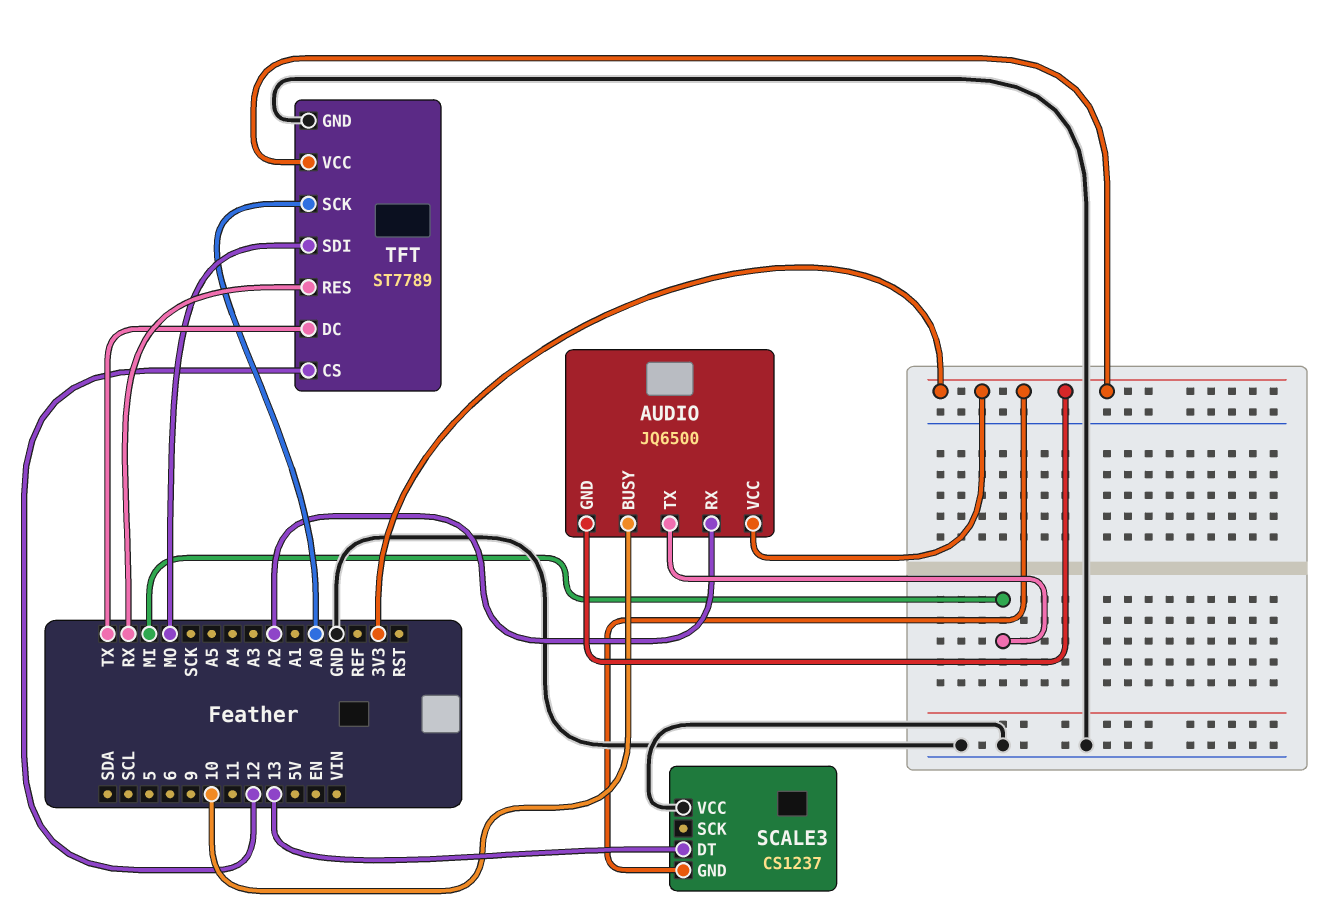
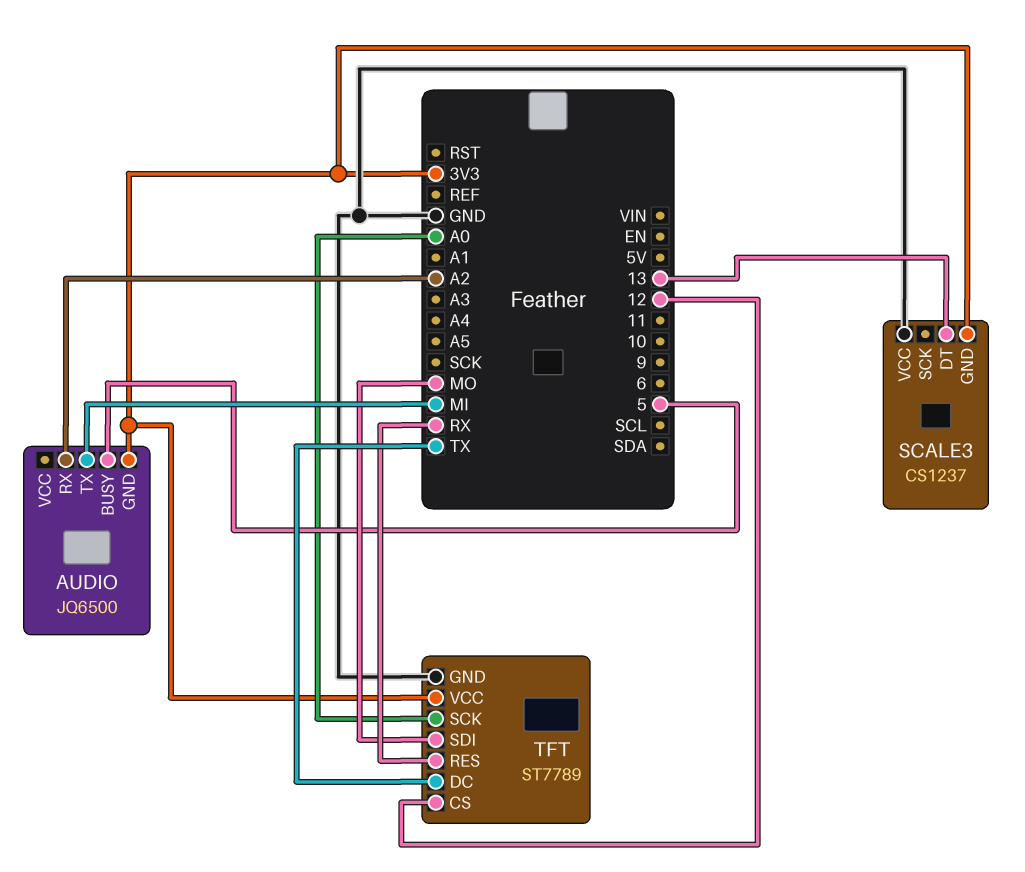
AUDIO pin BUSY: 10 -> 5
AUDIO pin VCC: 3V3 -> none

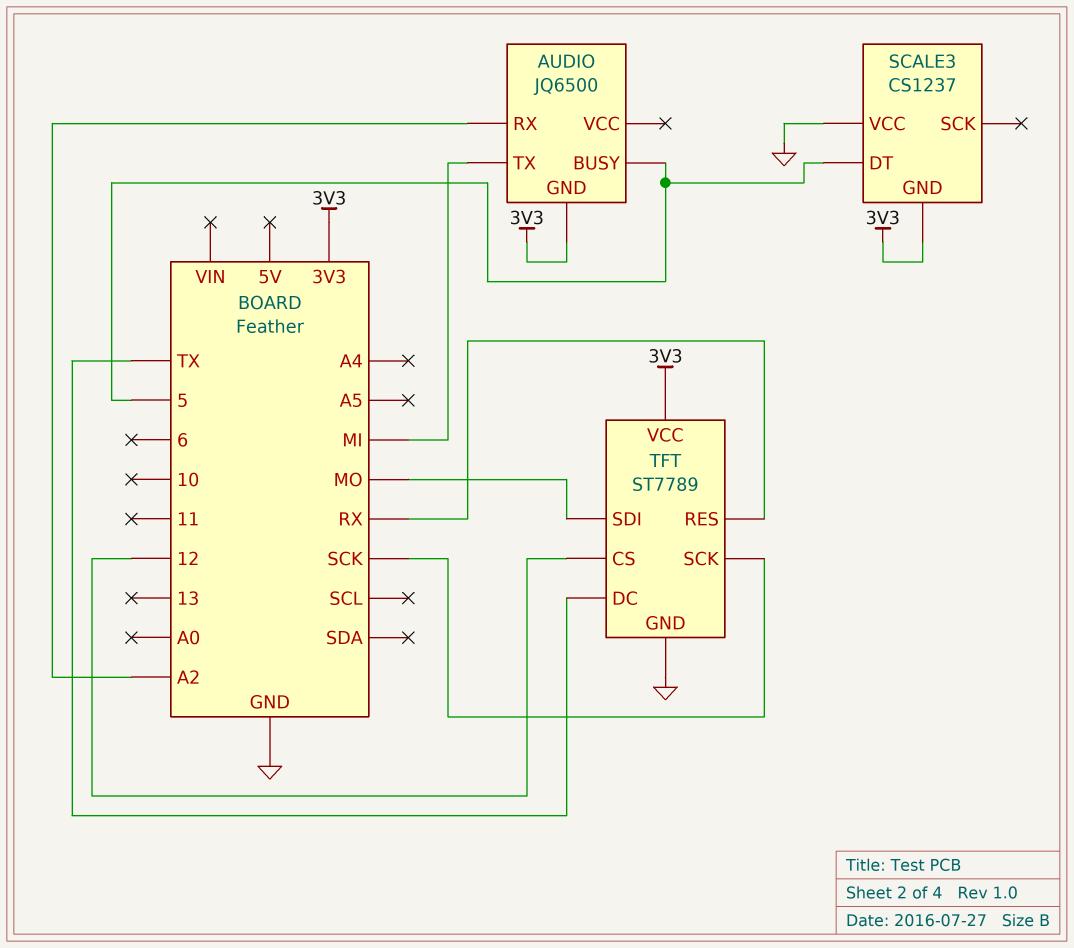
SCALE3 pin DT: 13 -> 5
TFT pin SCK: A0 -> SCK

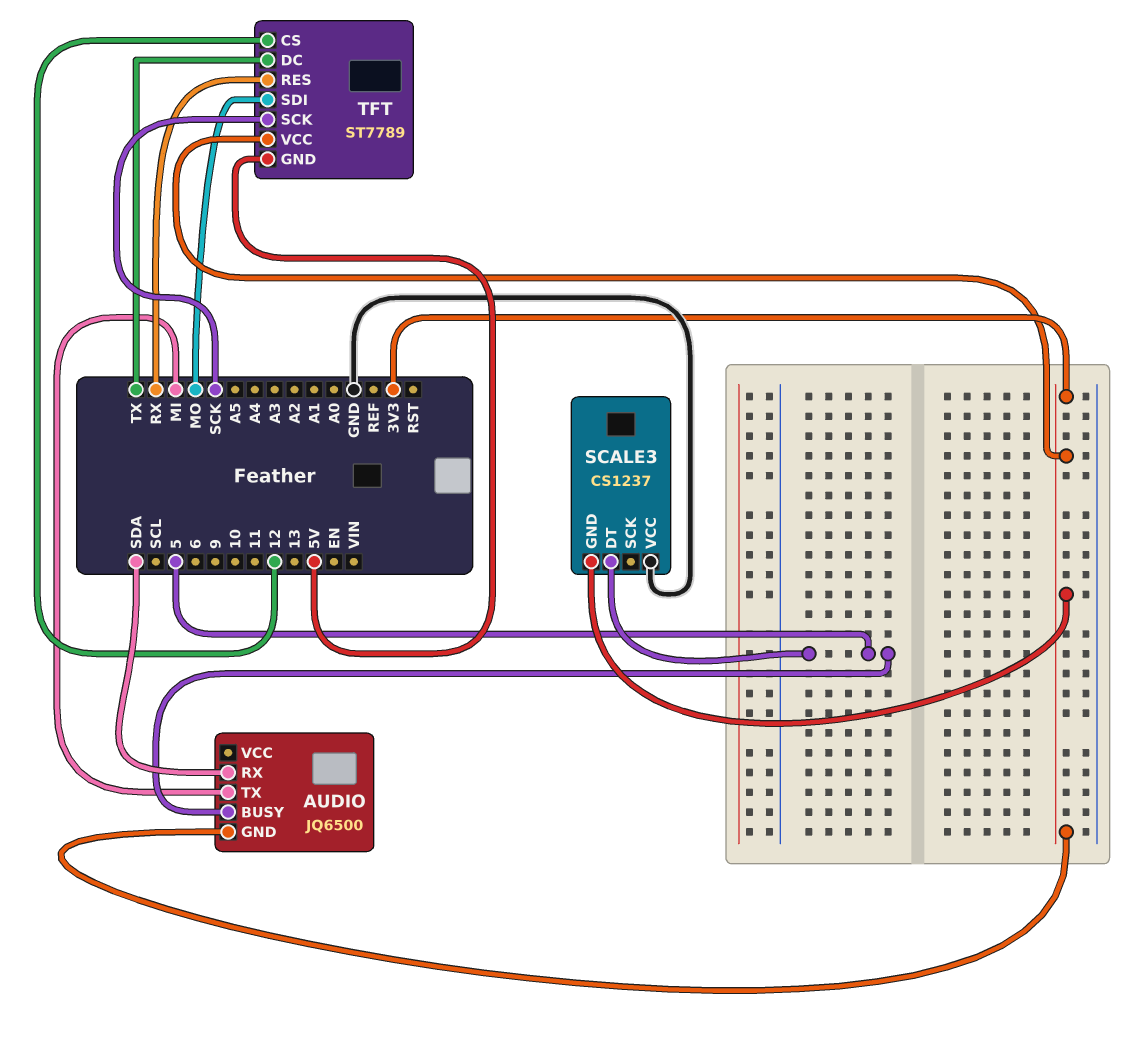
AUDIO pin RX: A2 -> SDA
TFT pin GND: GND -> 5V

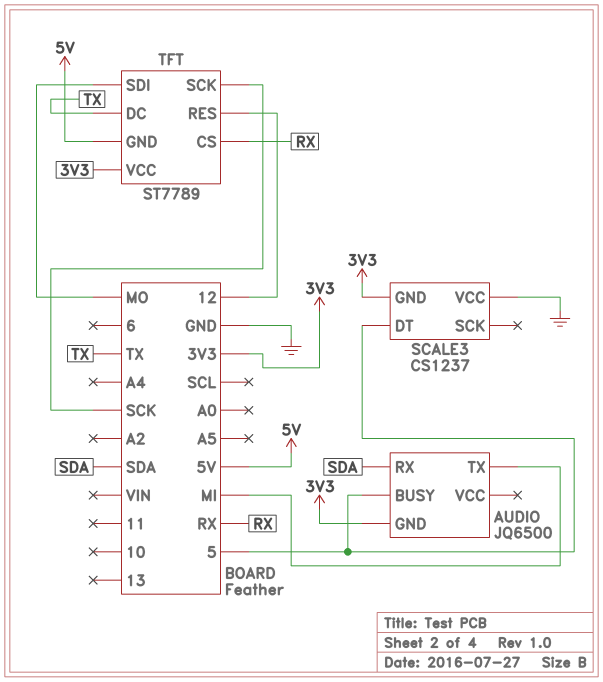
TFT pin CS: 12 -> RX
TFT pin RES: RX -> 12

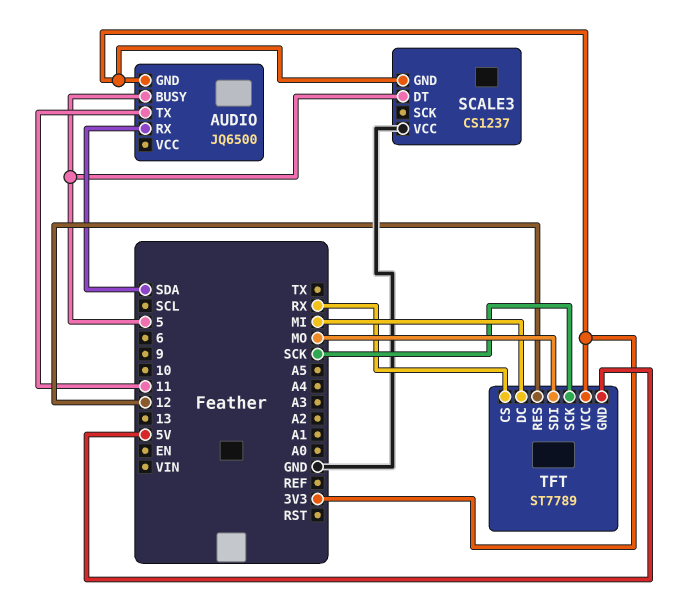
AUDIO pin TX: MI -> 11
TFT pin DC: TX -> MI

